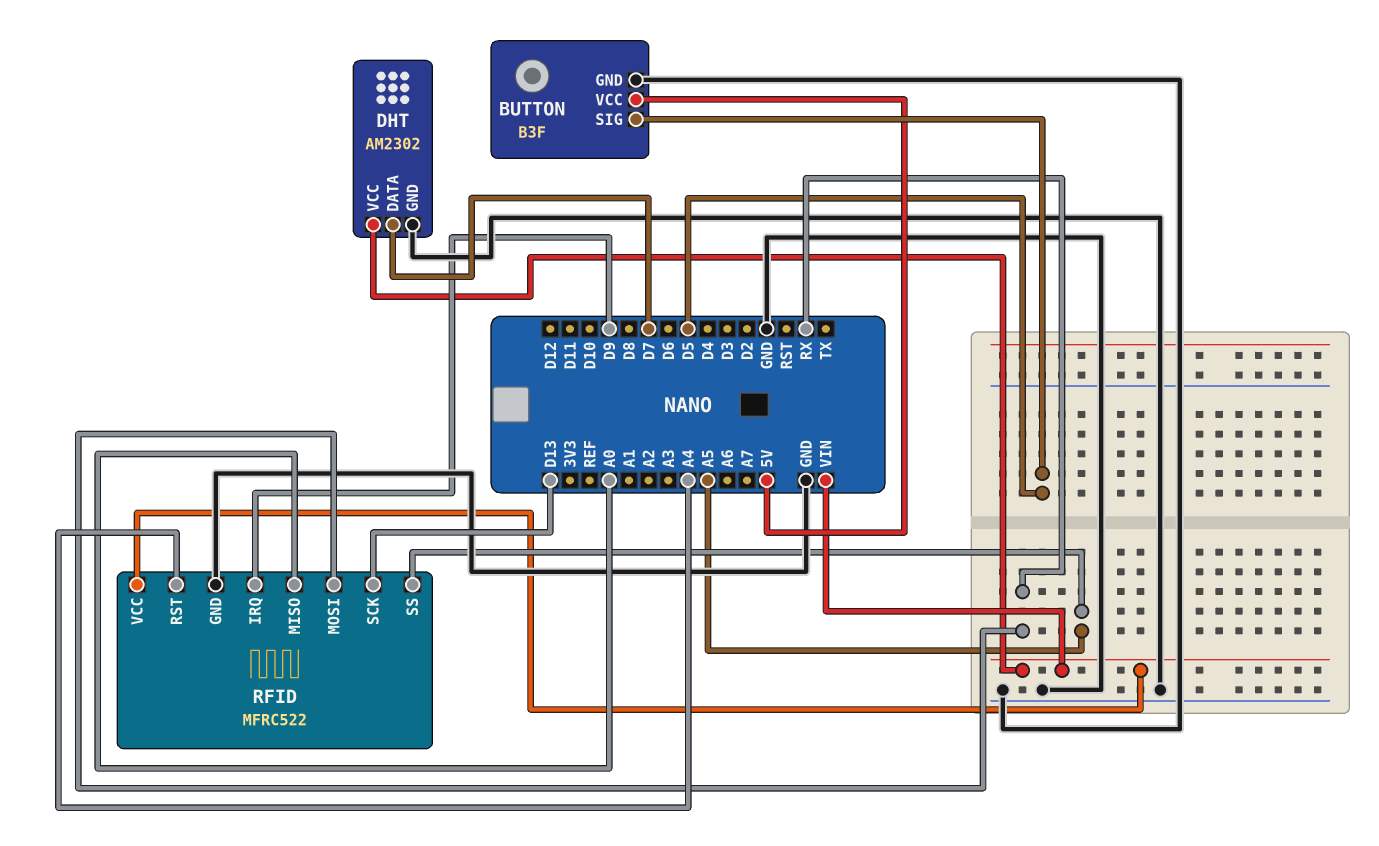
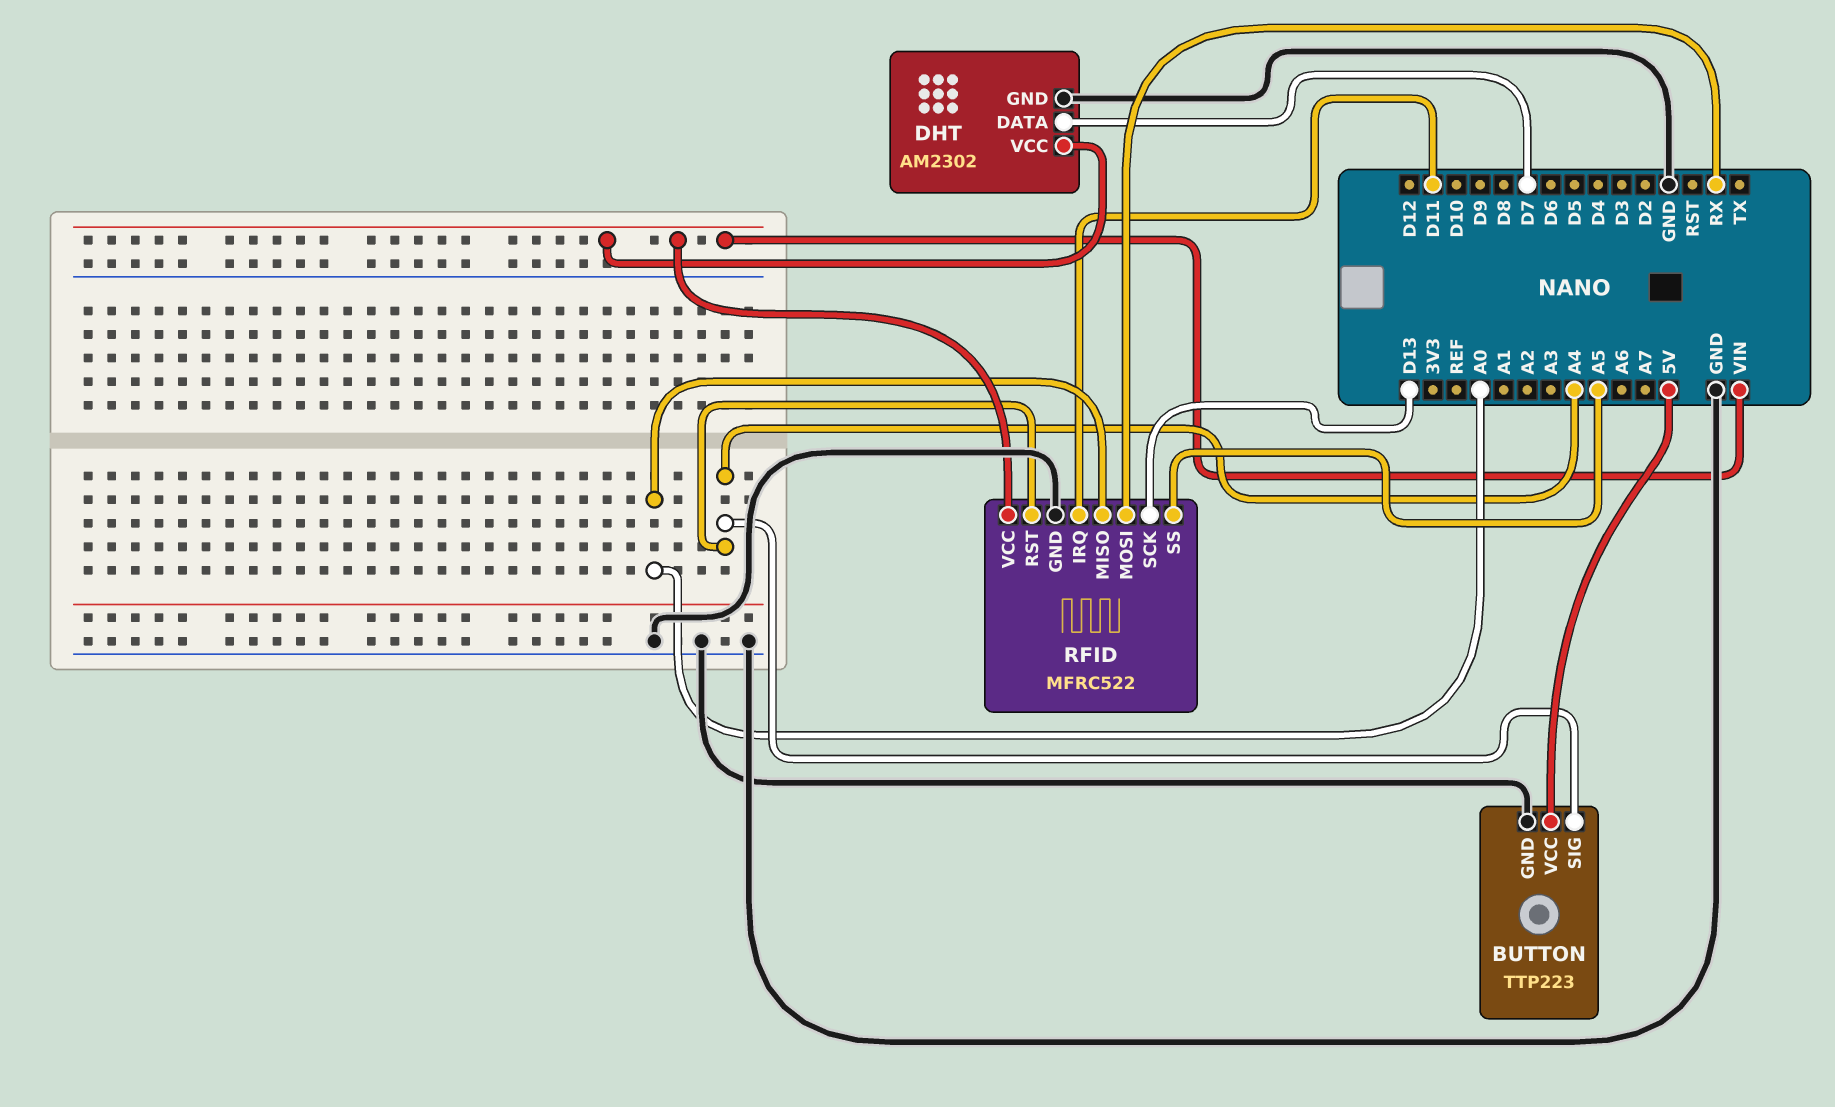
BUTTON: B3F -> TTP223
BUTTON pin SIG: D5 -> A4
RFID pin IRQ: D9 -> D11

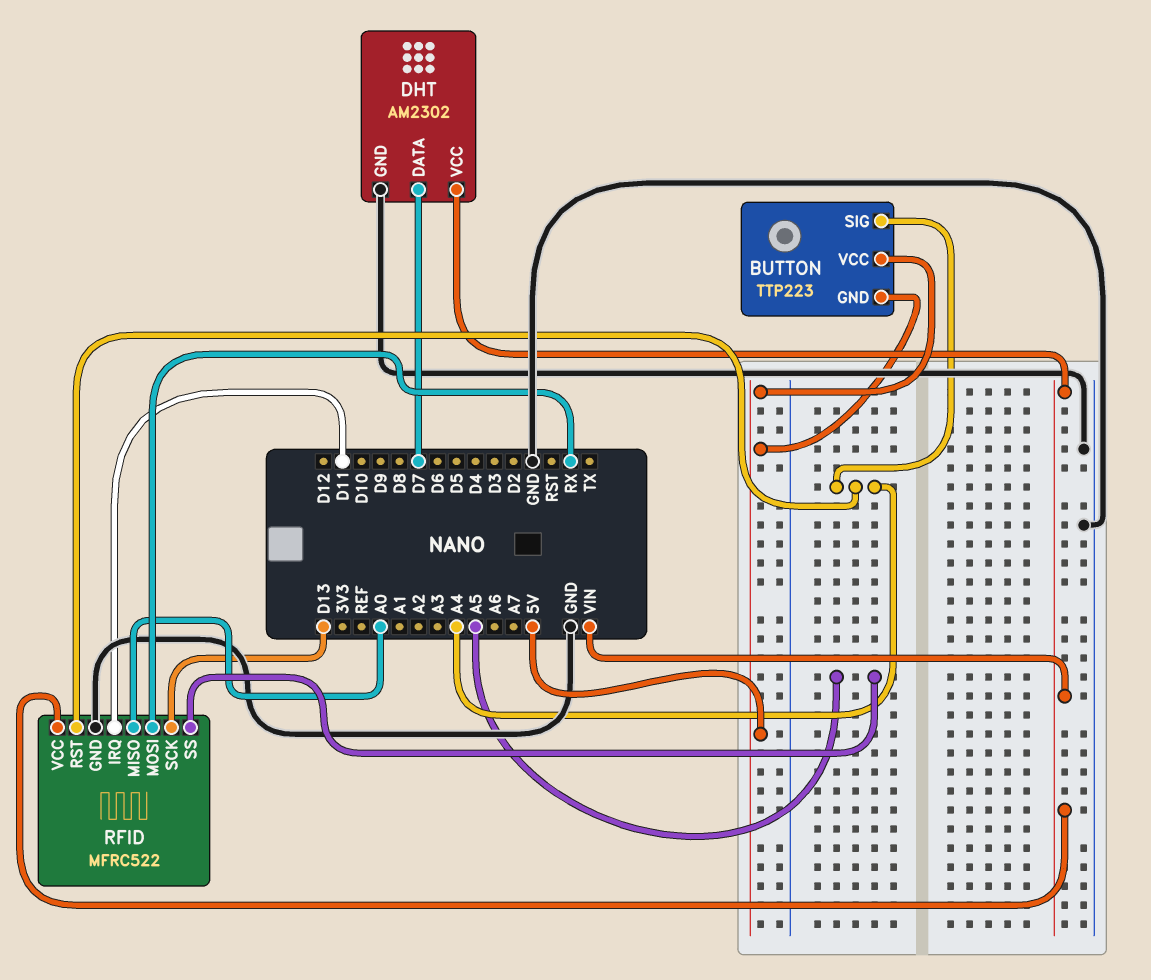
BUTTON pin GND: GND -> 5V

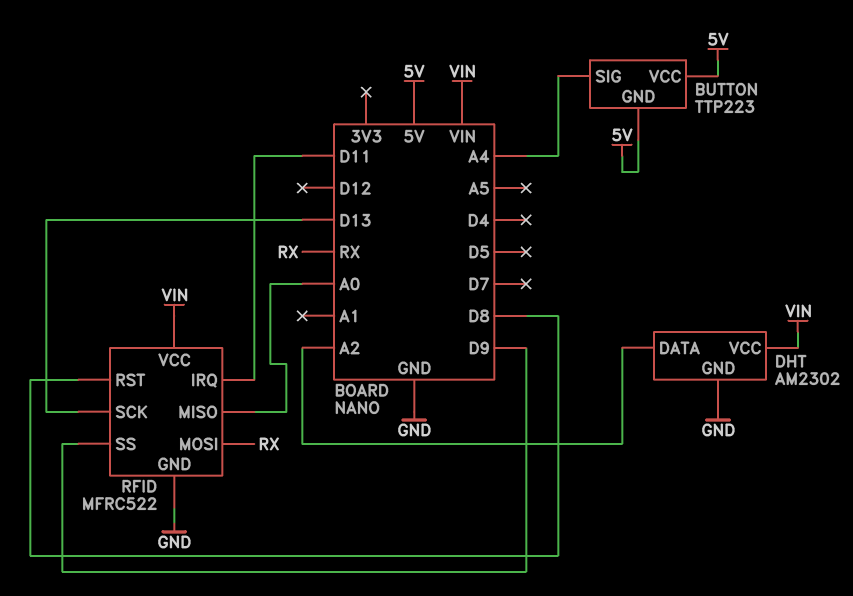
DHT pin DATA: D7 -> A2
RFID pin RST: A4 -> D8
RFID pin SS: A5 -> D9

